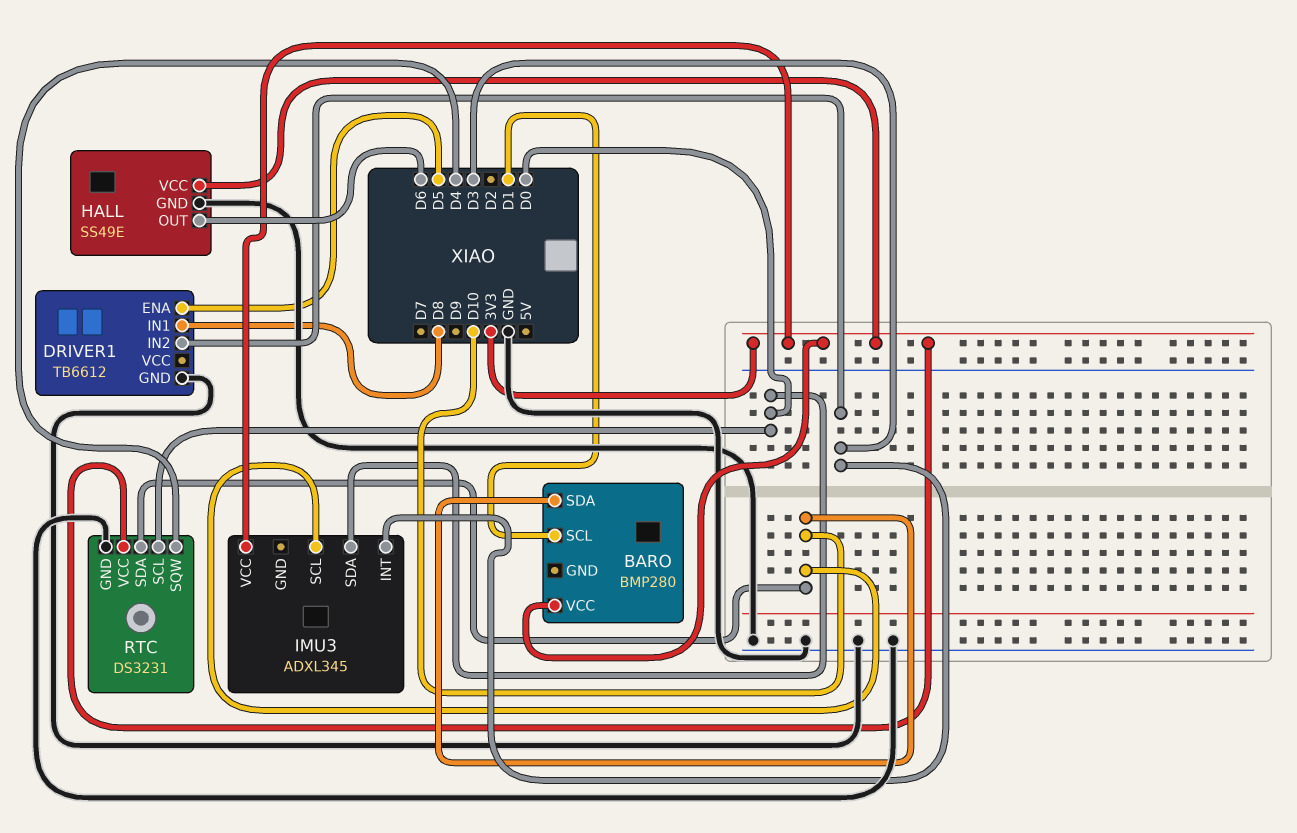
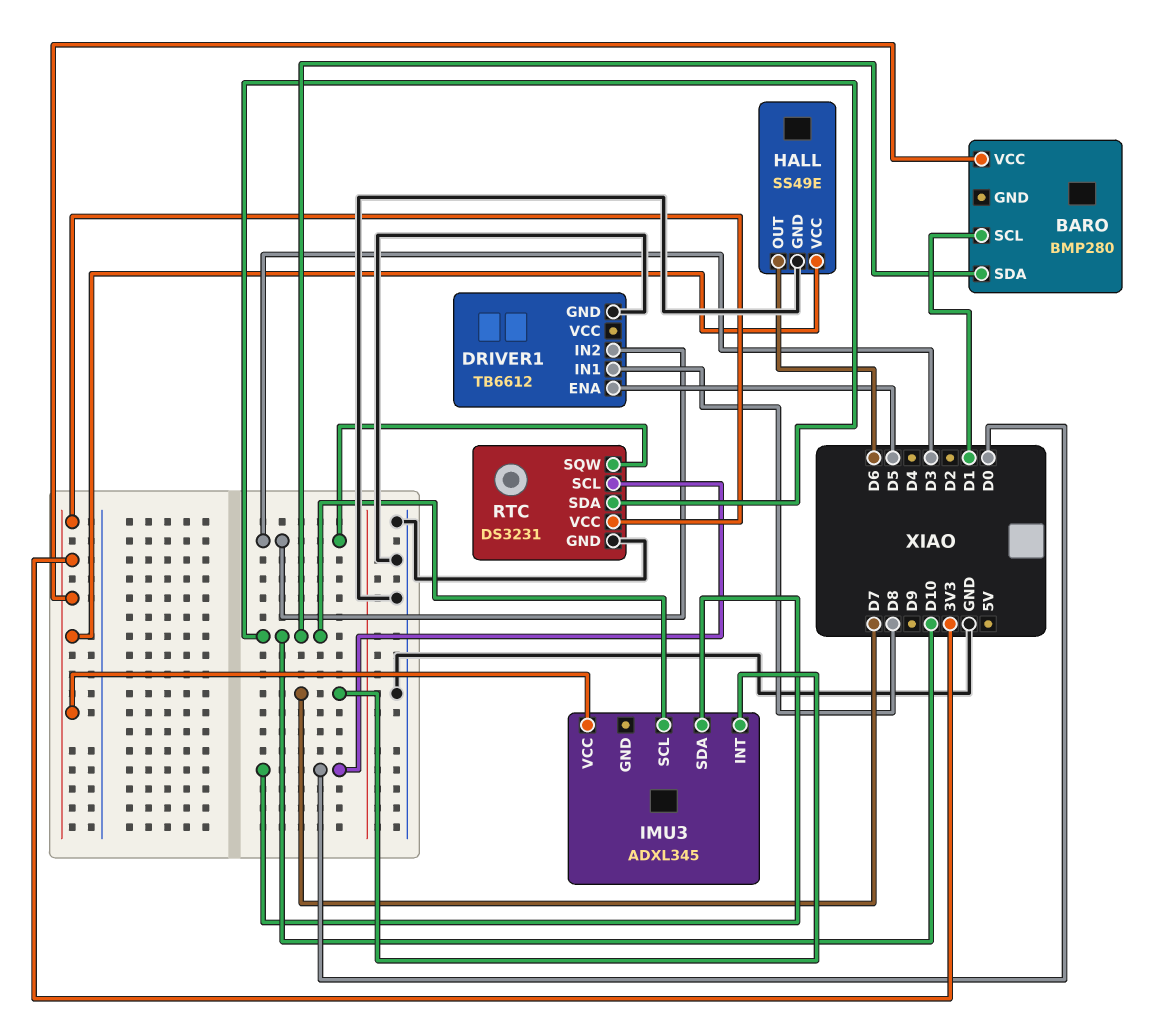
IMU3 pin INT: D3 -> D7
RTC pin SQW: D4 -> D3

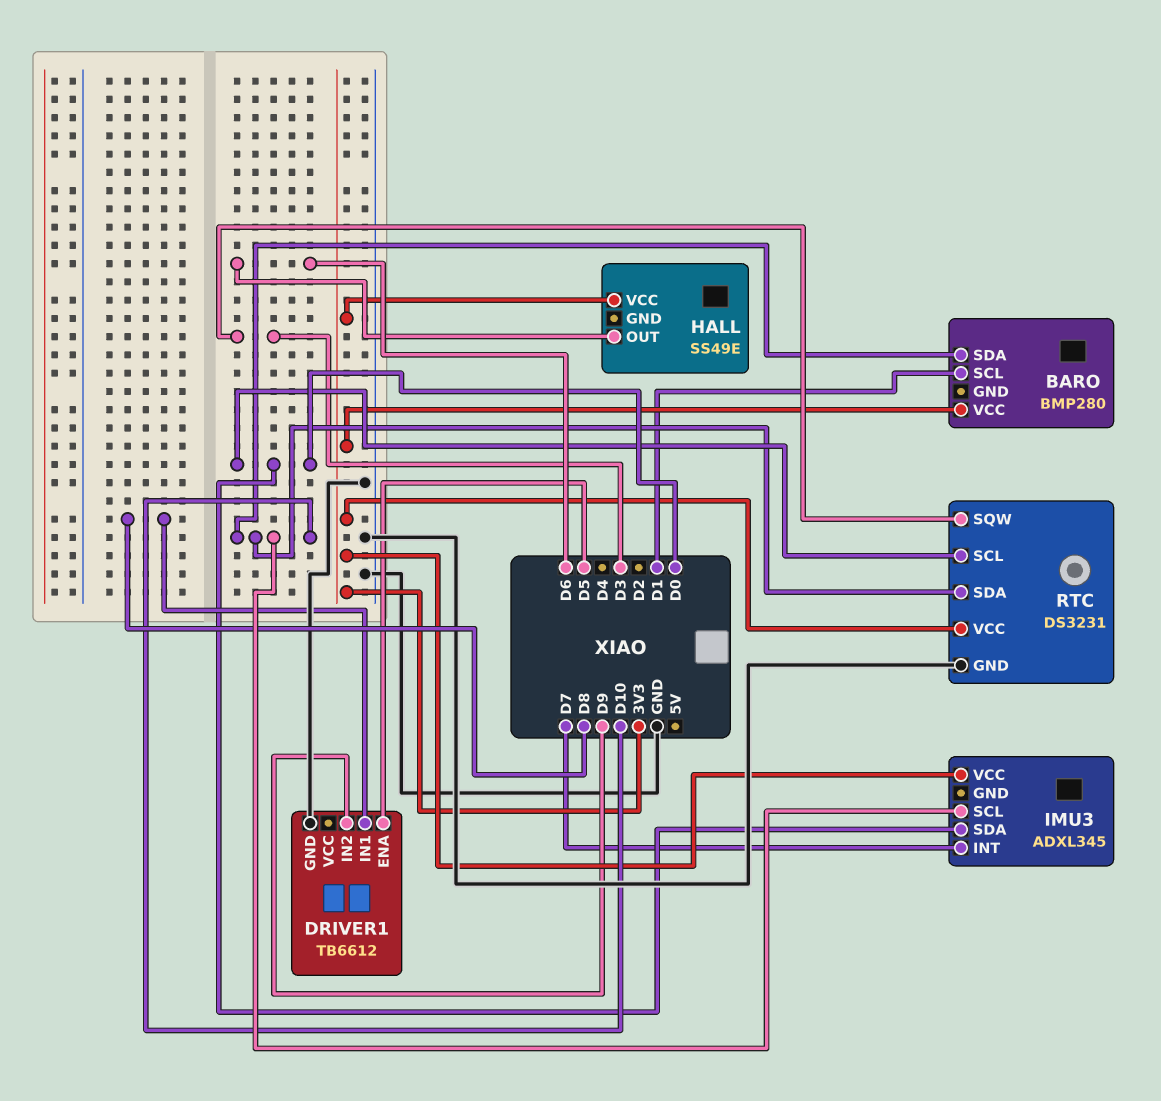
DRIVER1 pin IN2: D3 -> D9
HALL pin GND: GND -> none

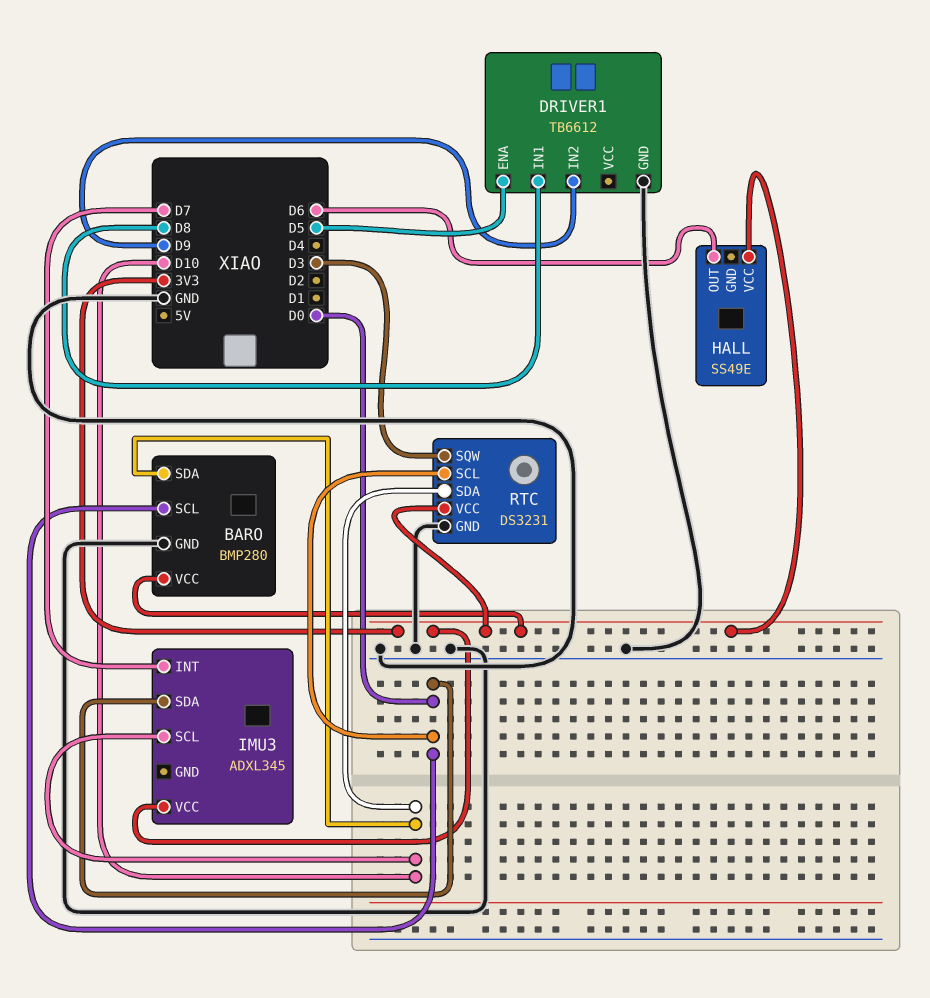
BARO pin GND: none -> GND
BARO pin SCL: D1 -> D0

